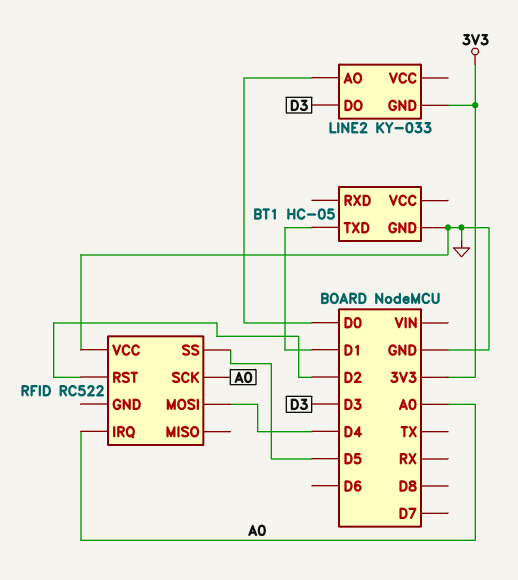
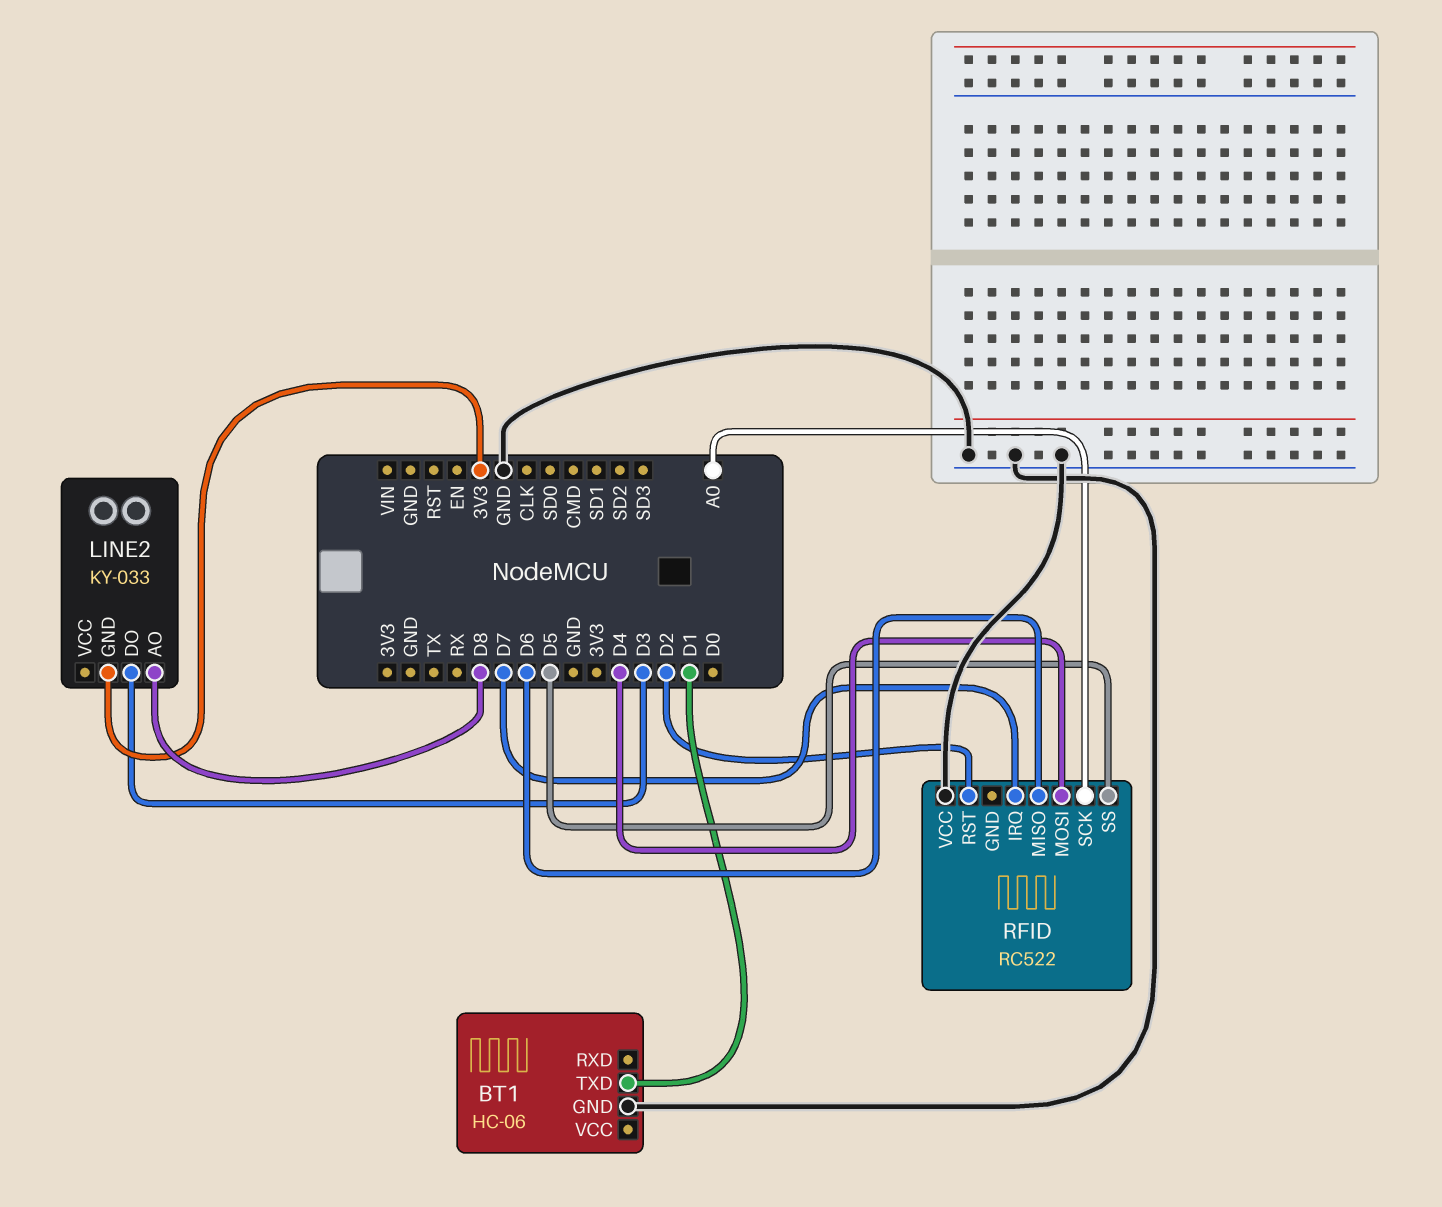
BT1: HC-05 -> HC-06
LINE2 pin AO: D0 -> D8
RFID pin IRQ: A0 -> D7
RFID pin MISO: none -> D6

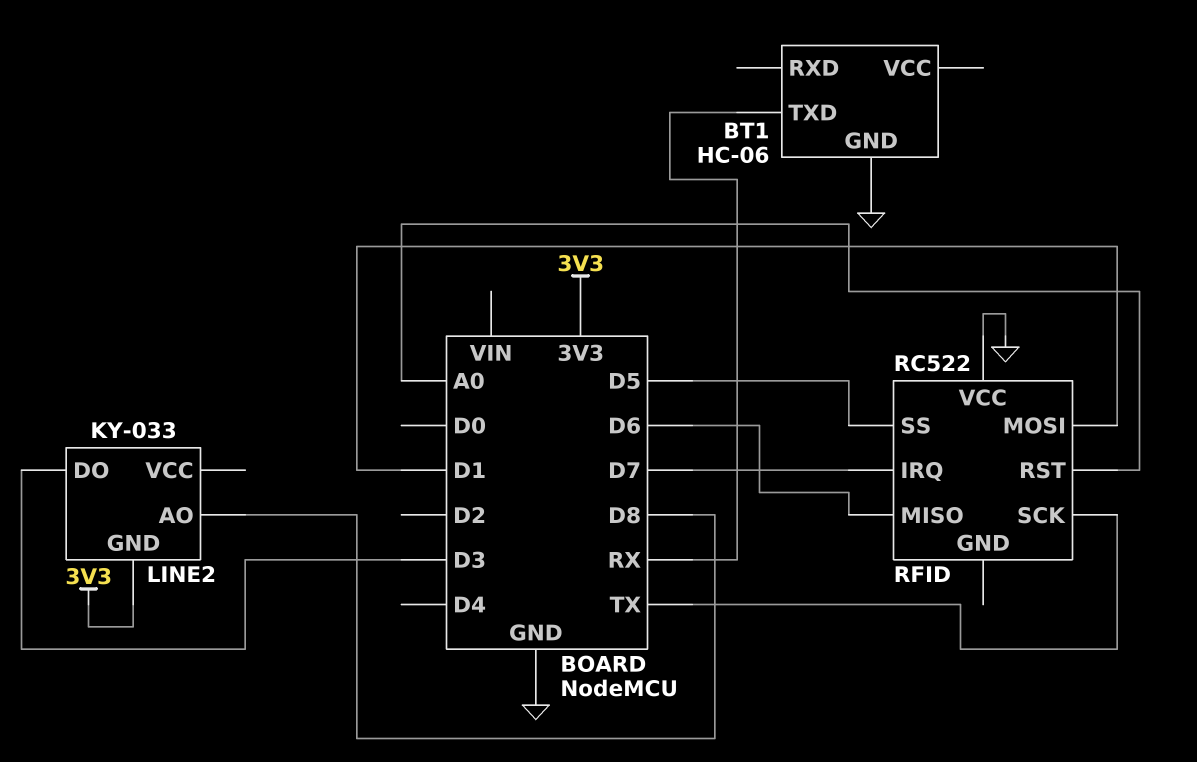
BT1 pin TXD: D1 -> RX
RFID pin MOSI: D4 -> D1
RFID pin RST: D2 -> A0
RFID pin SCK: A0 -> TX

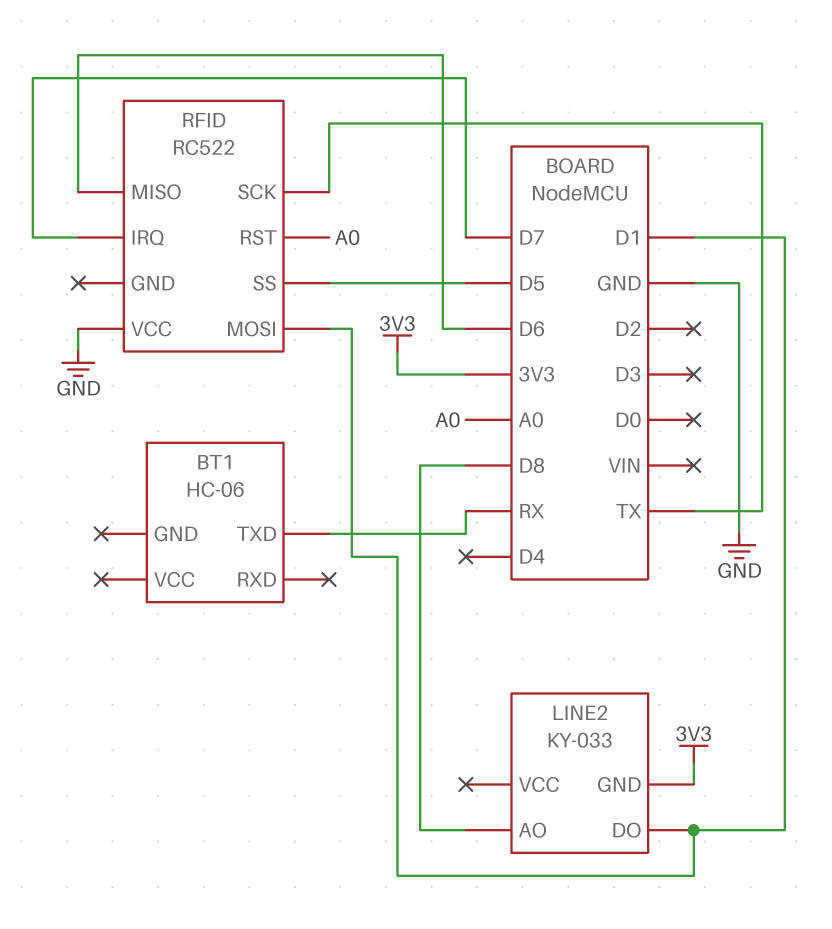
BT1 pin GND: GND -> none
LINE2 pin DO: D3 -> D1

